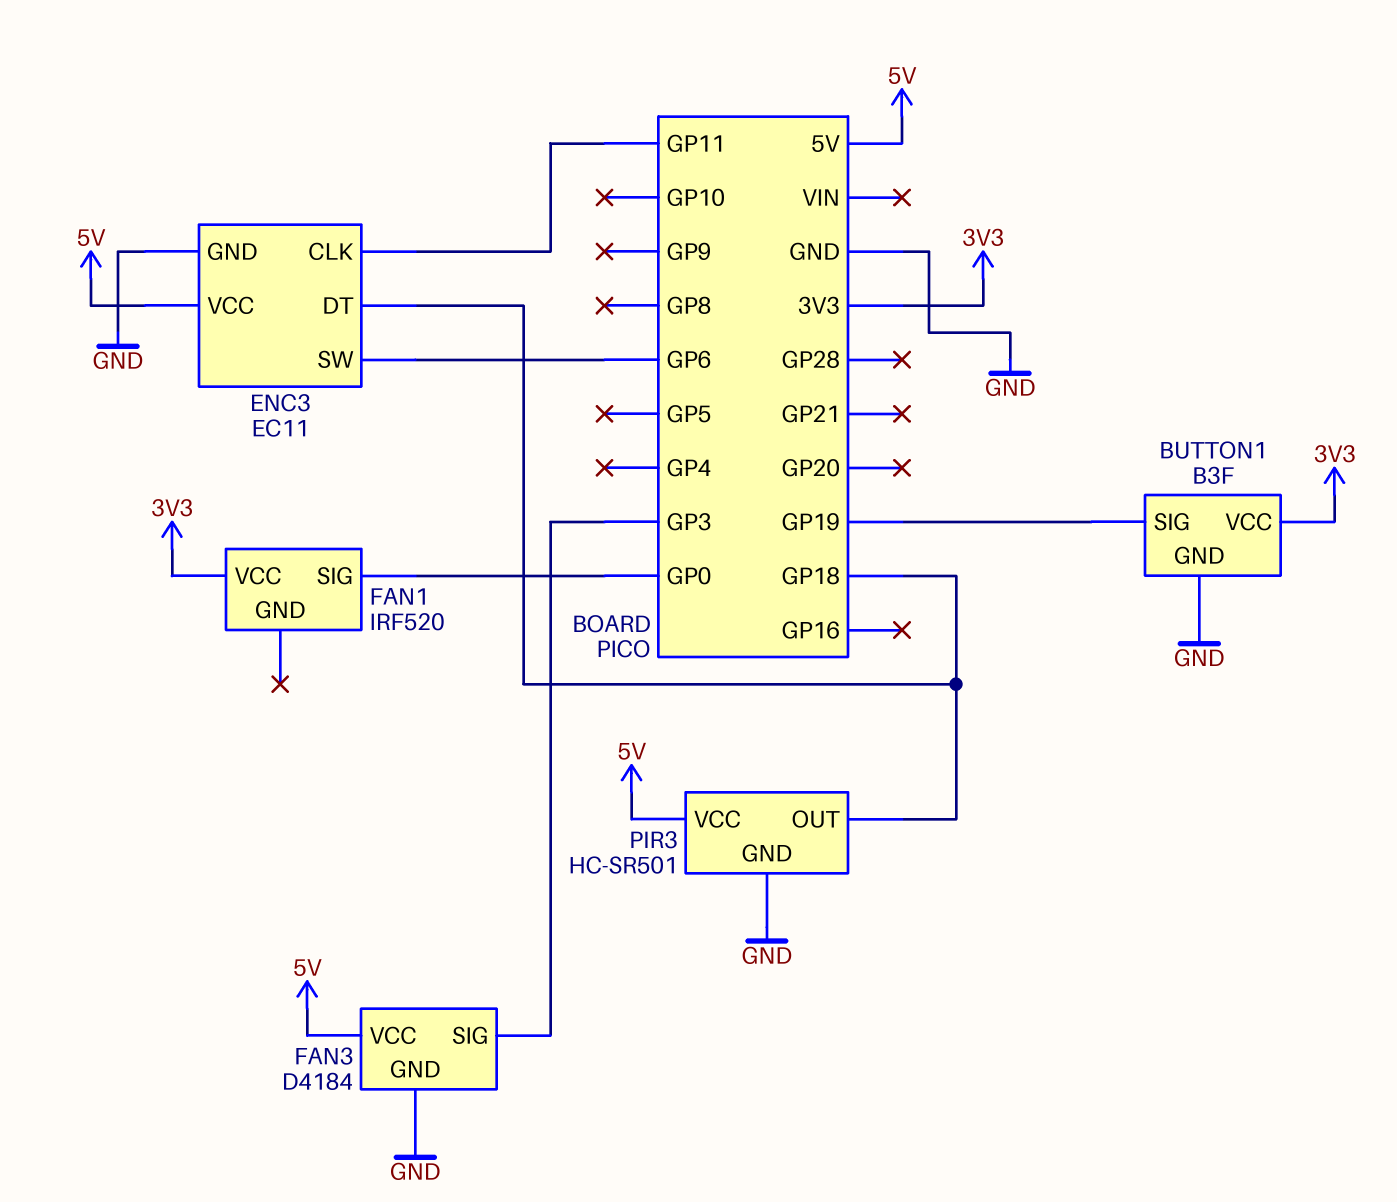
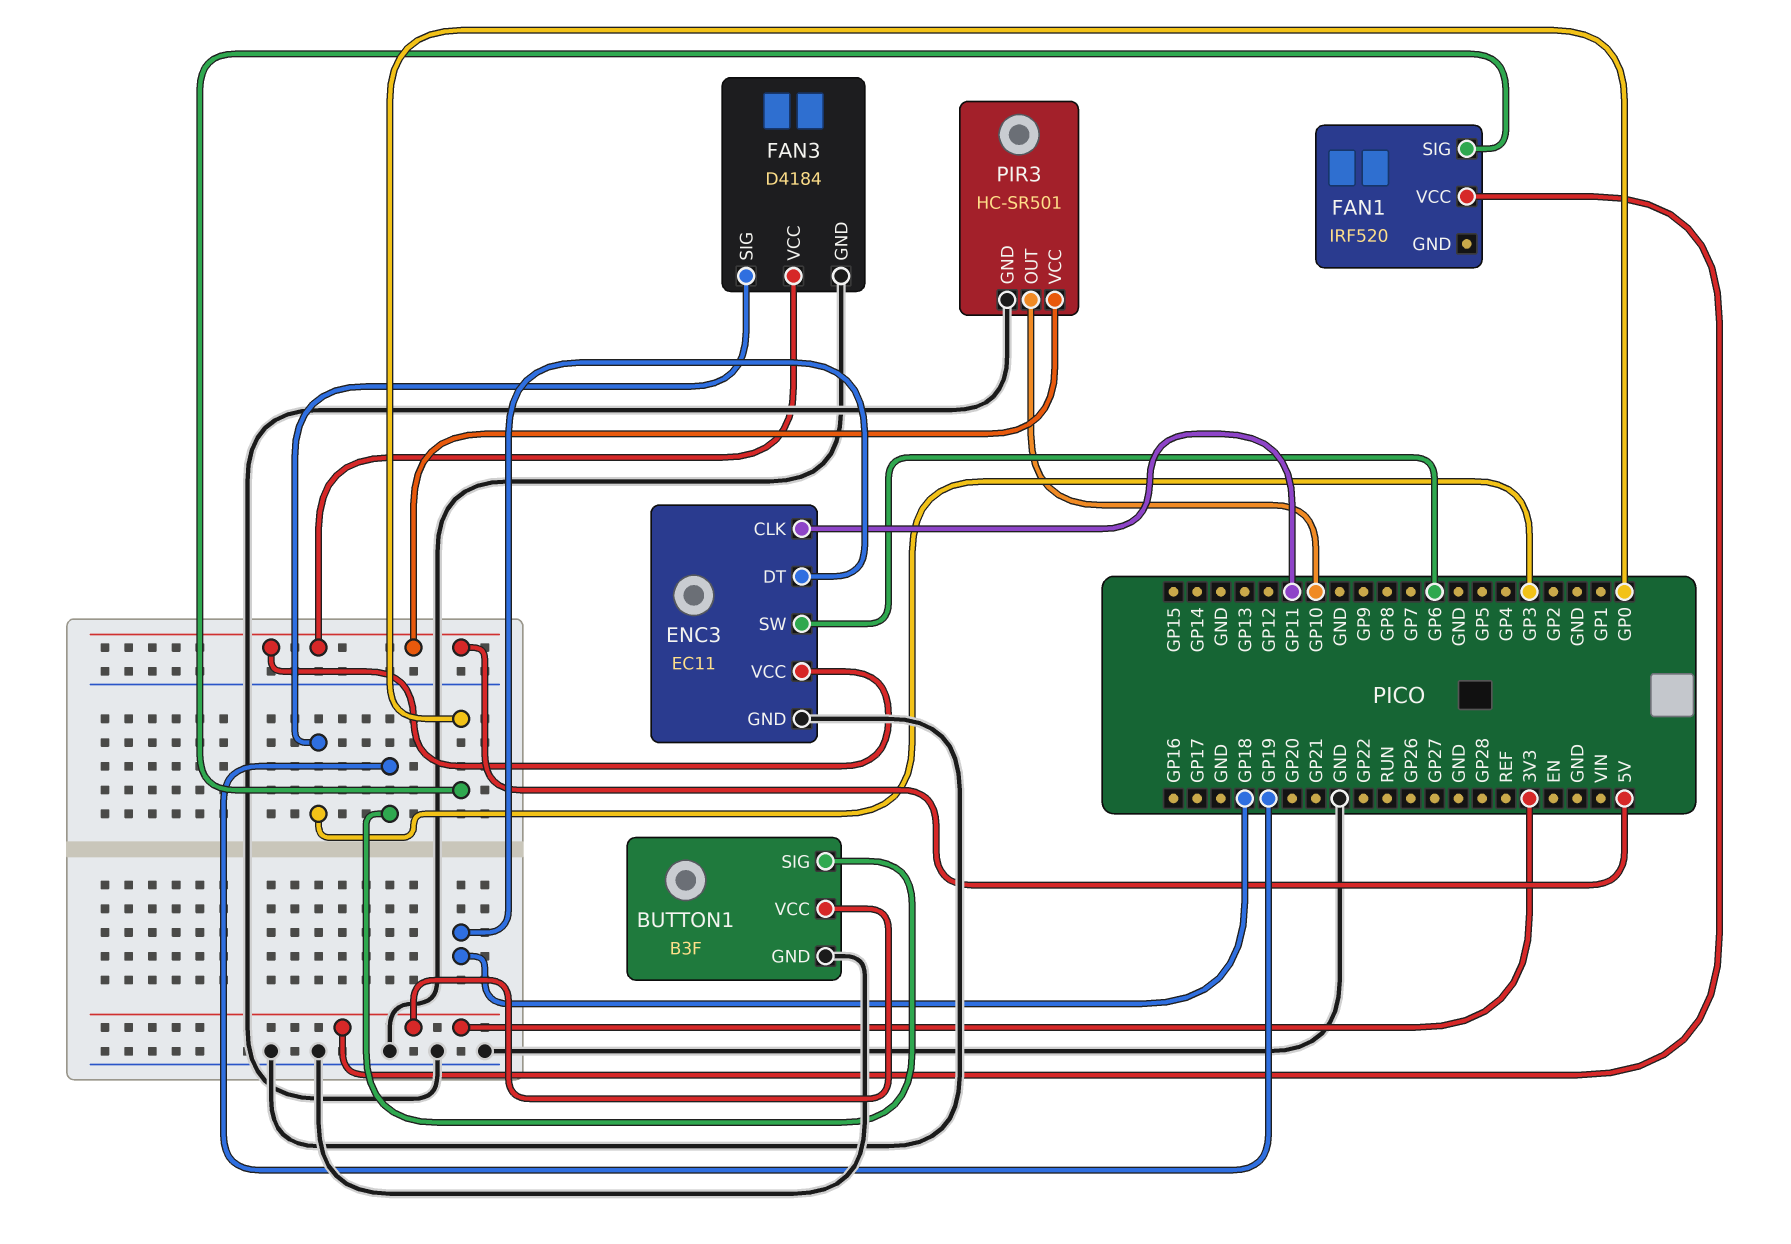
PIR3 pin OUT: GP18 -> GP10

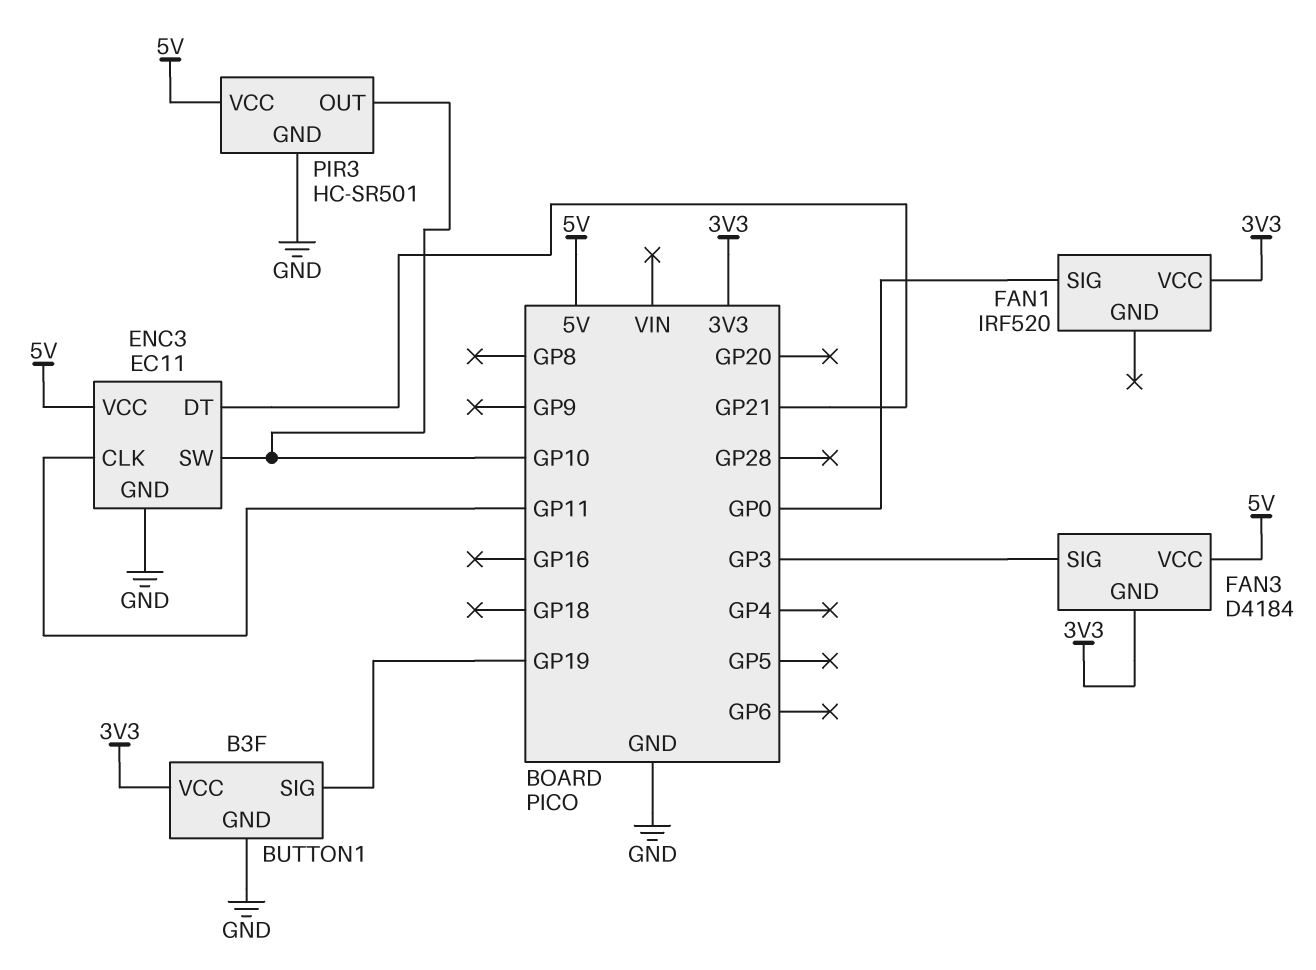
ENC3 pin DT: GP18 -> GP21
ENC3 pin SW: GP6 -> GP10
FAN3 pin GND: GND -> 3V3

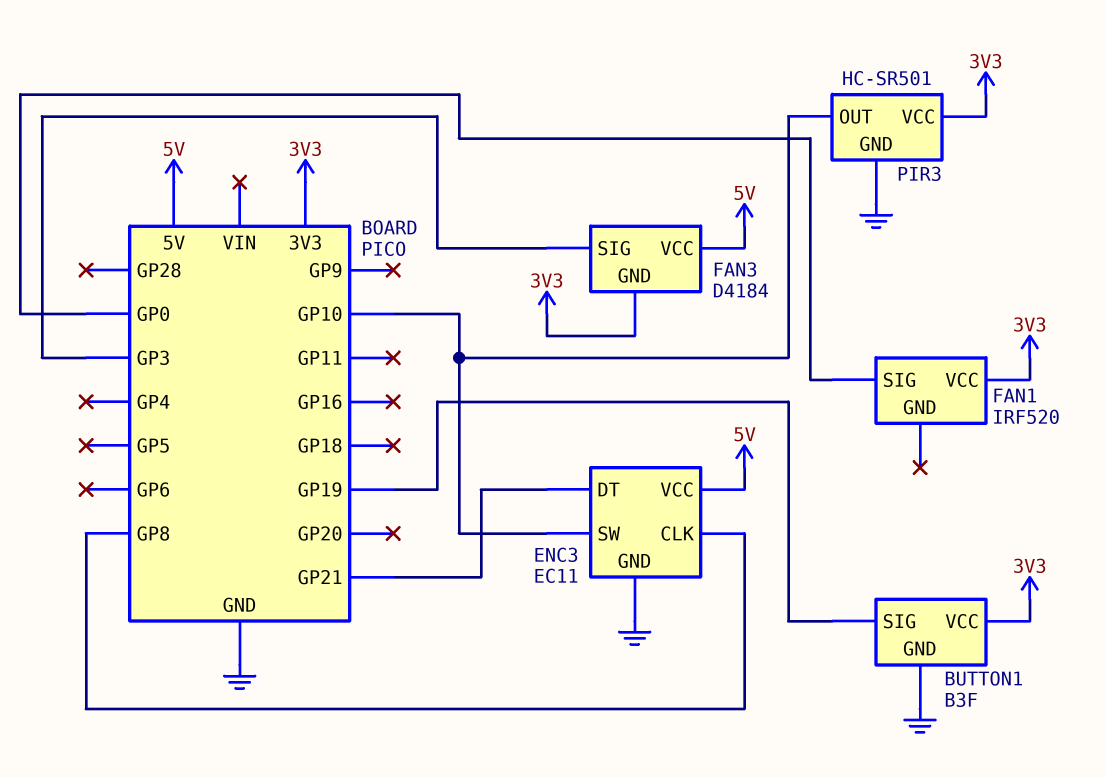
ENC3 pin CLK: GP11 -> GP8
PIR3 pin VCC: 5V -> 3V3

